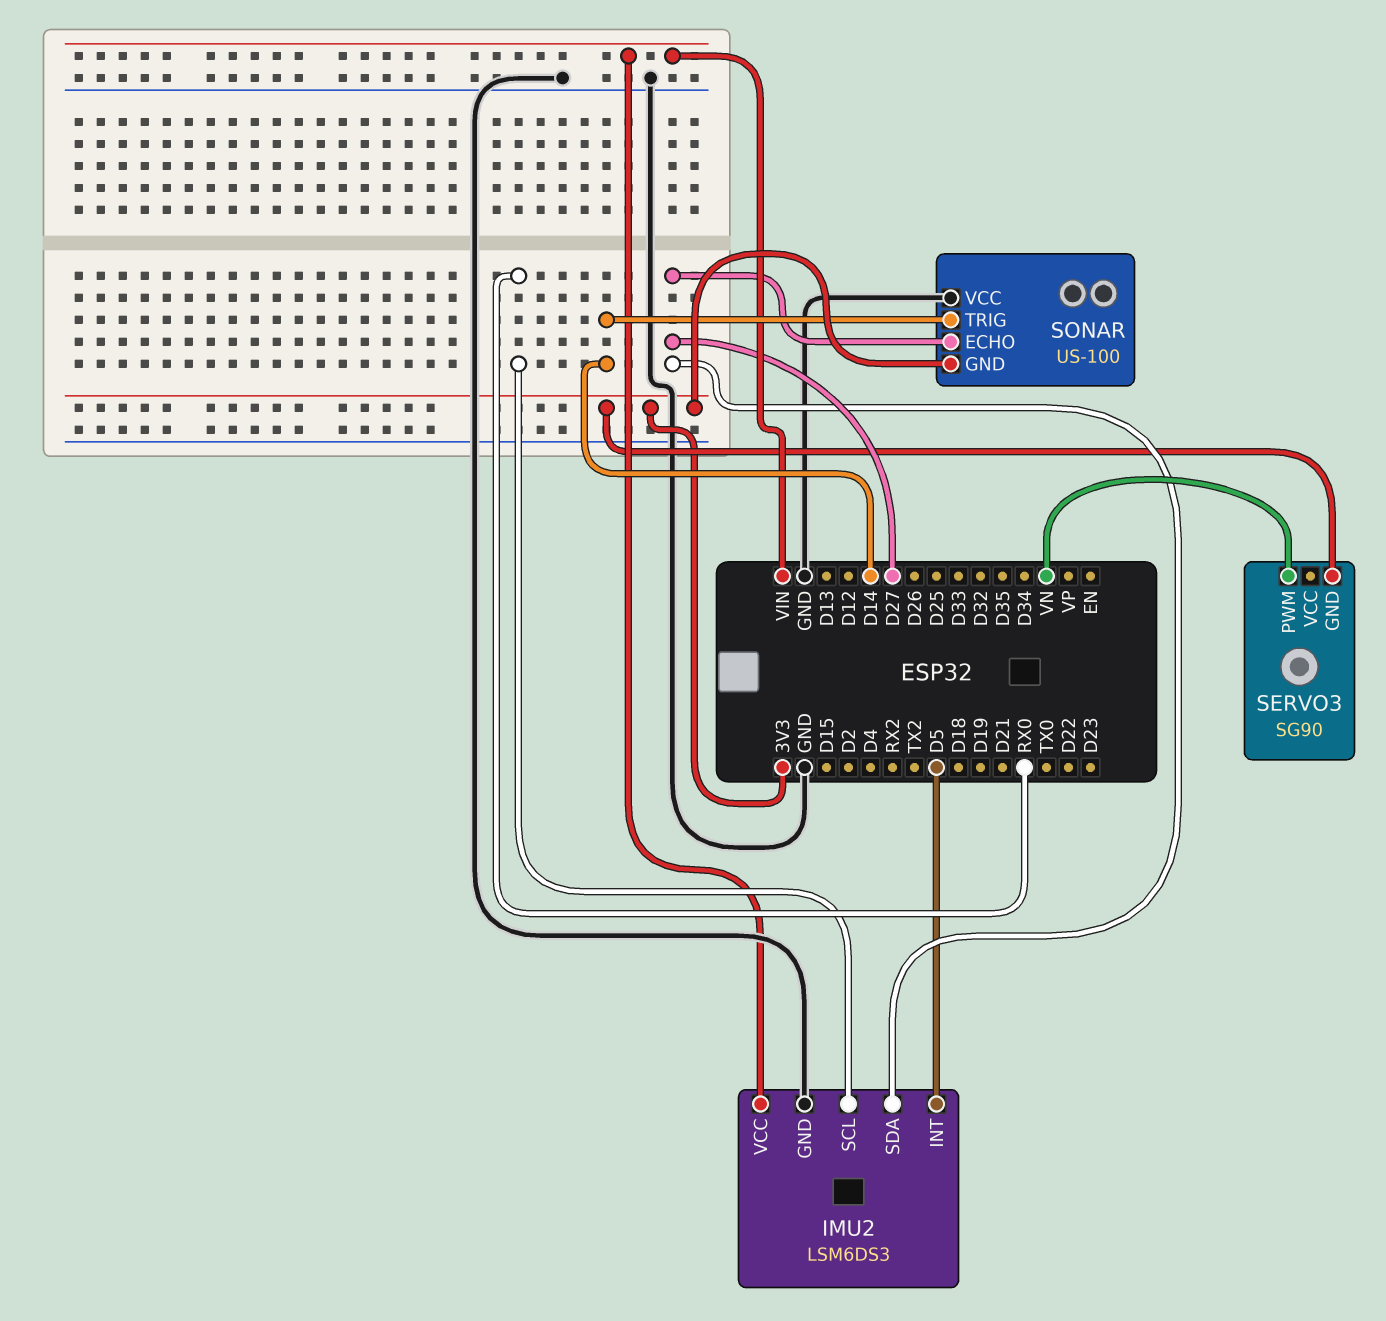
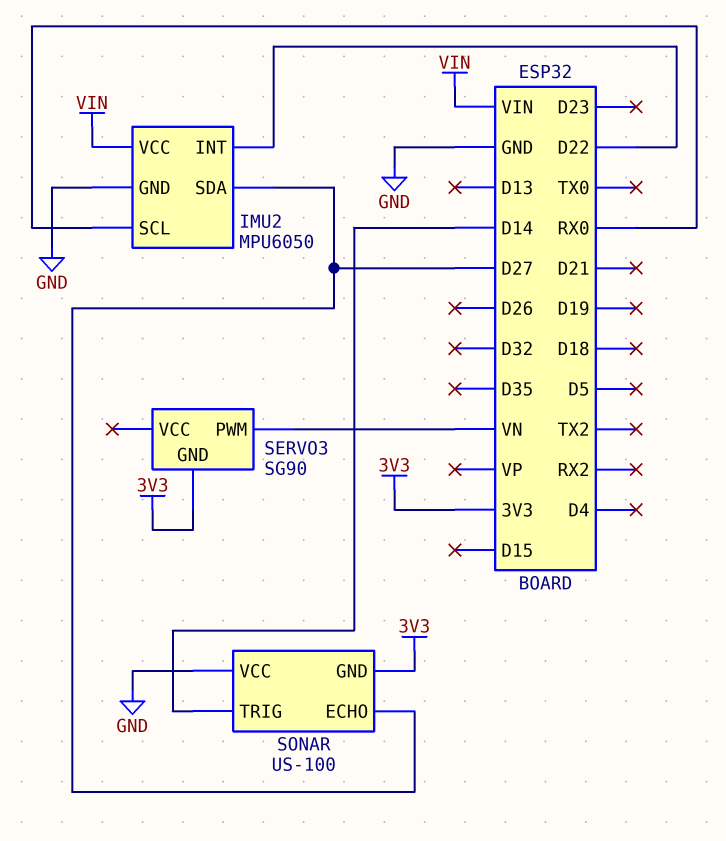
IMU2: LSM6DS3 -> MPU6050
IMU2 pin INT: D5 -> D22

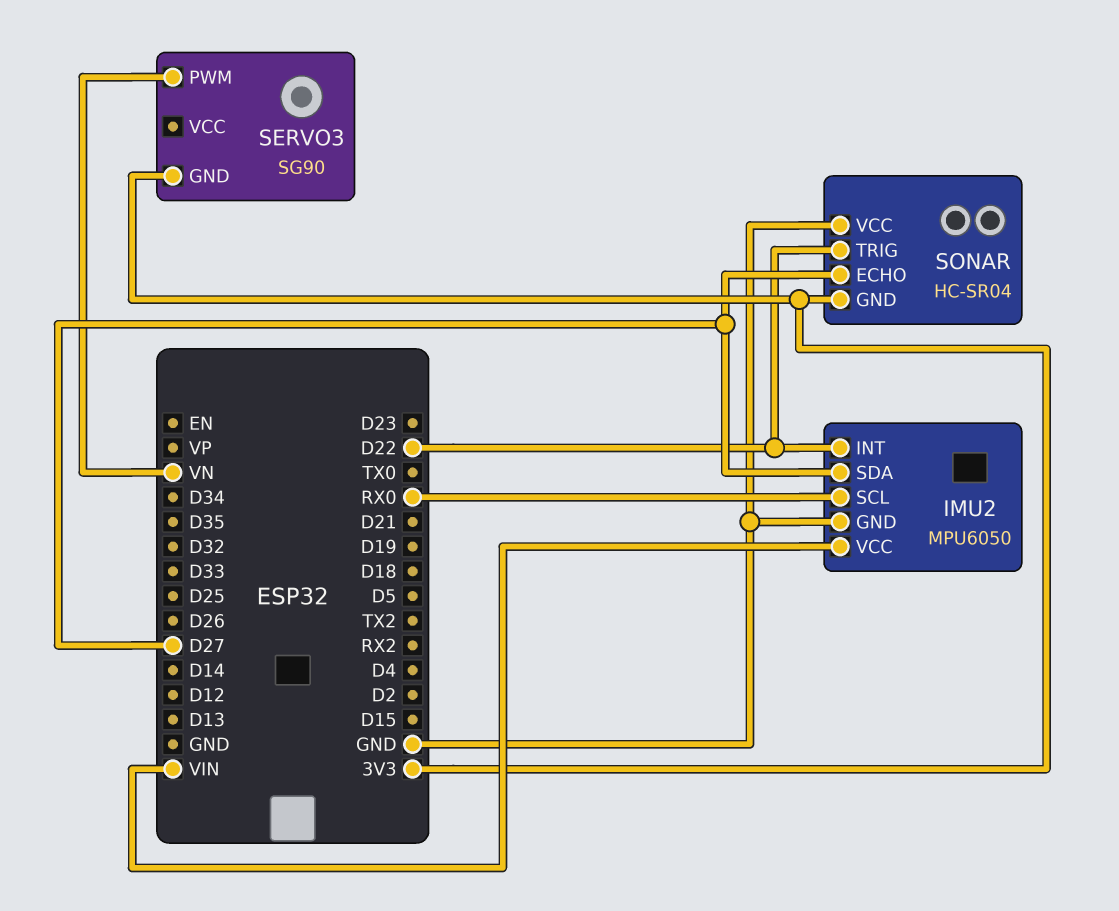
SONAR: US-100 -> HC-SR04
SONAR pin TRIG: D14 -> D22

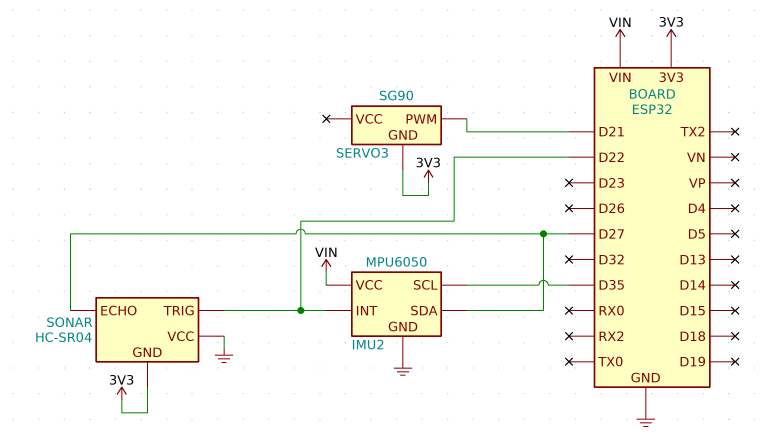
IMU2 pin SCL: RX0 -> D35
SERVO3 pin PWM: VN -> D21

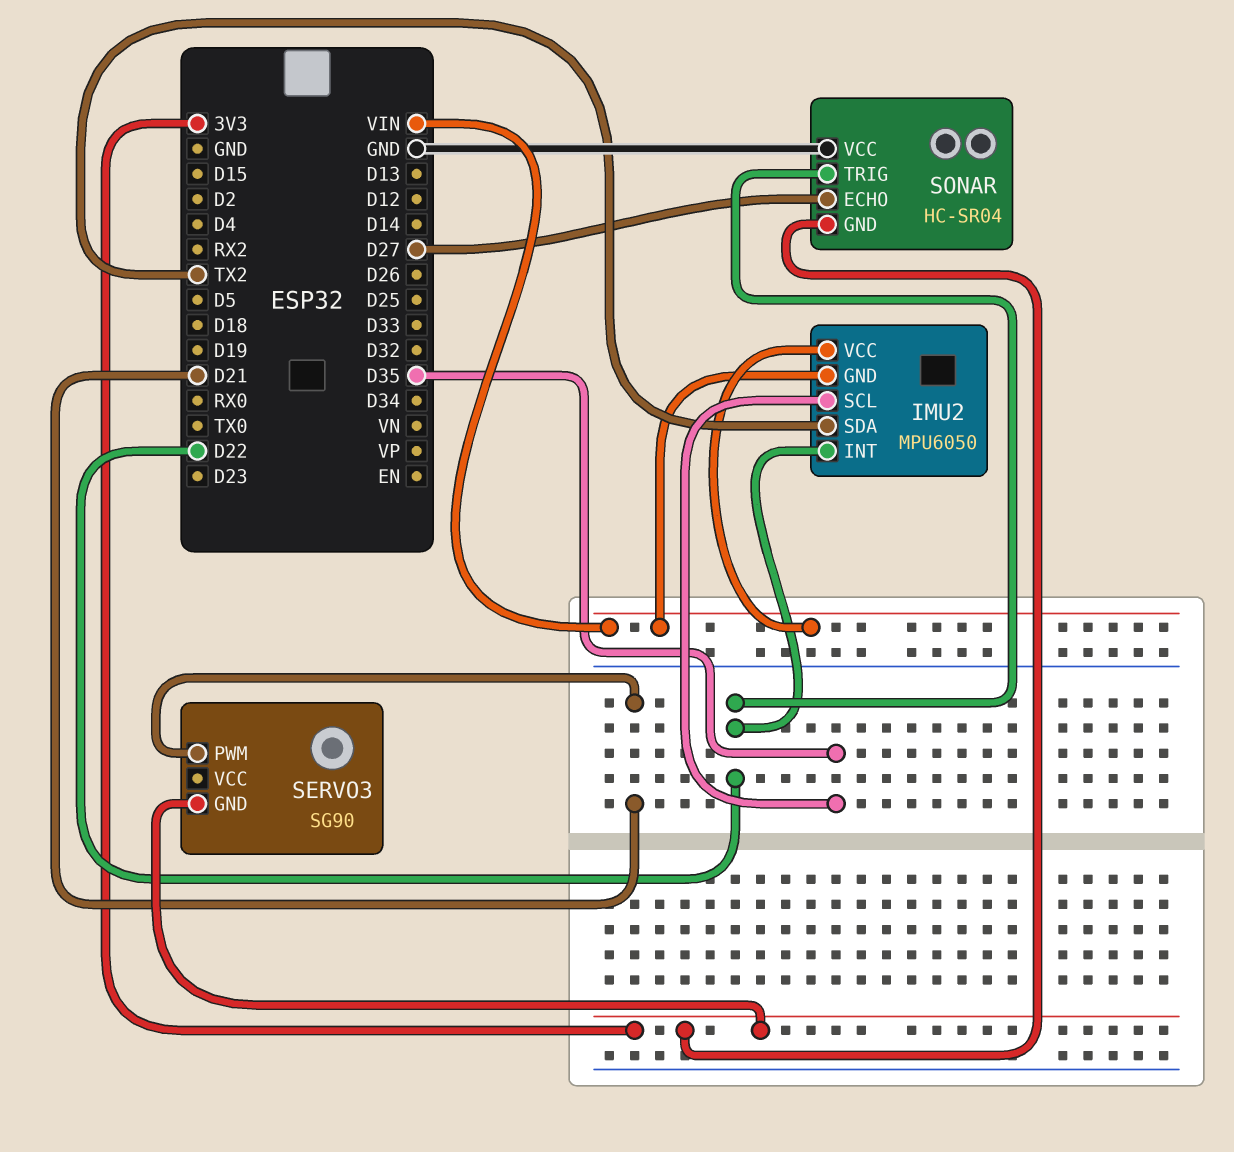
IMU2 pin GND: GND -> VIN
IMU2 pin SDA: D27 -> TX2

